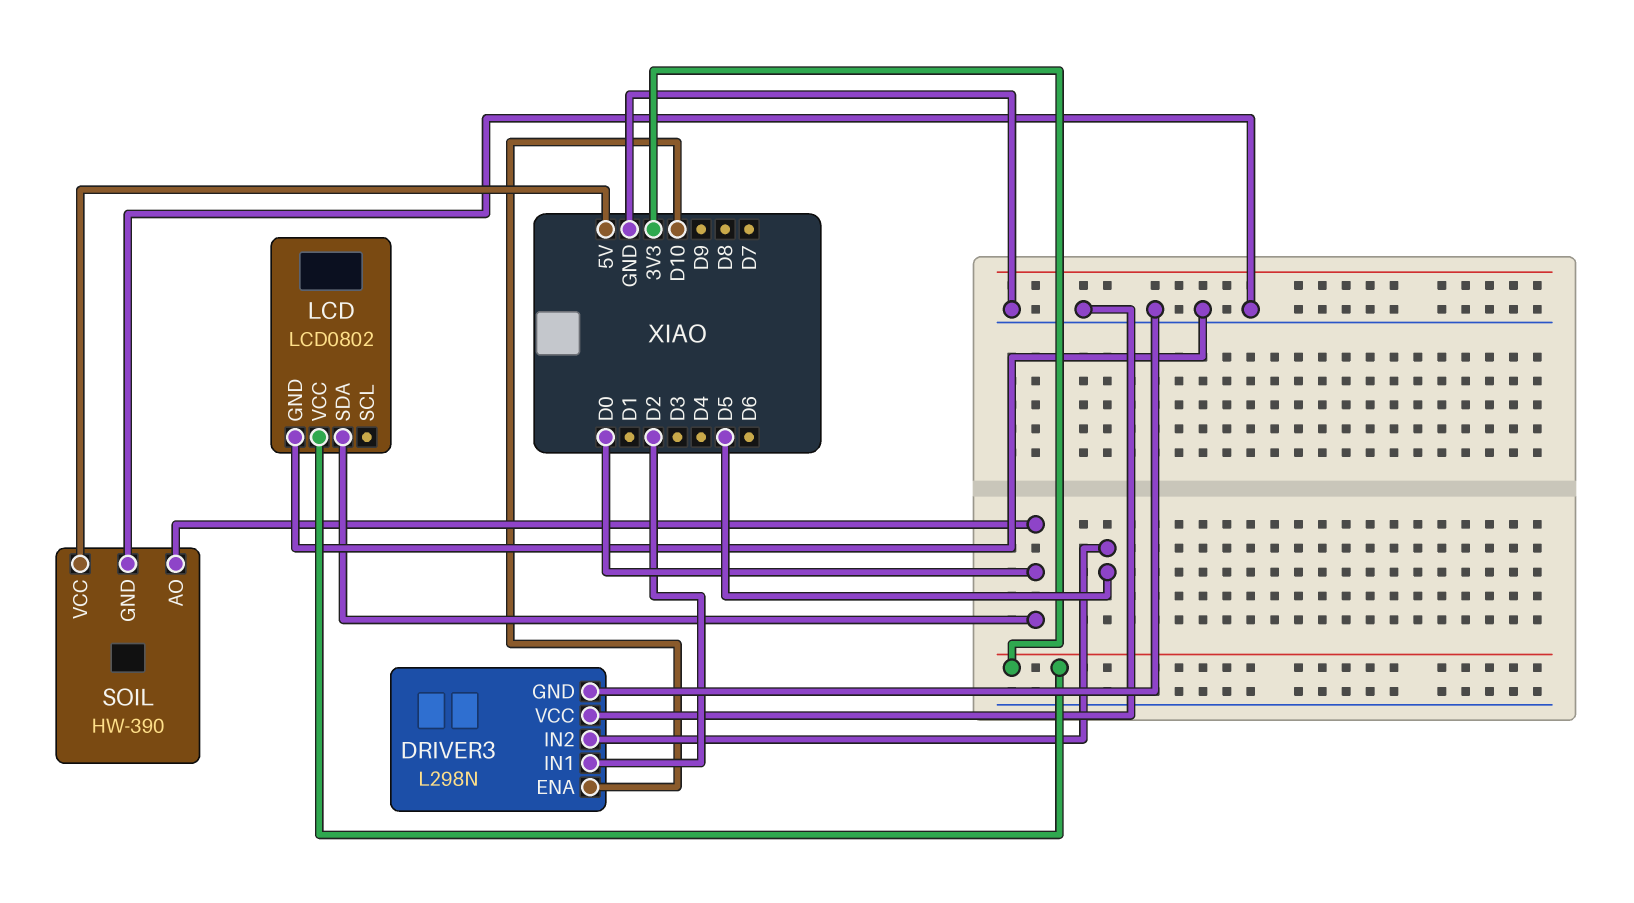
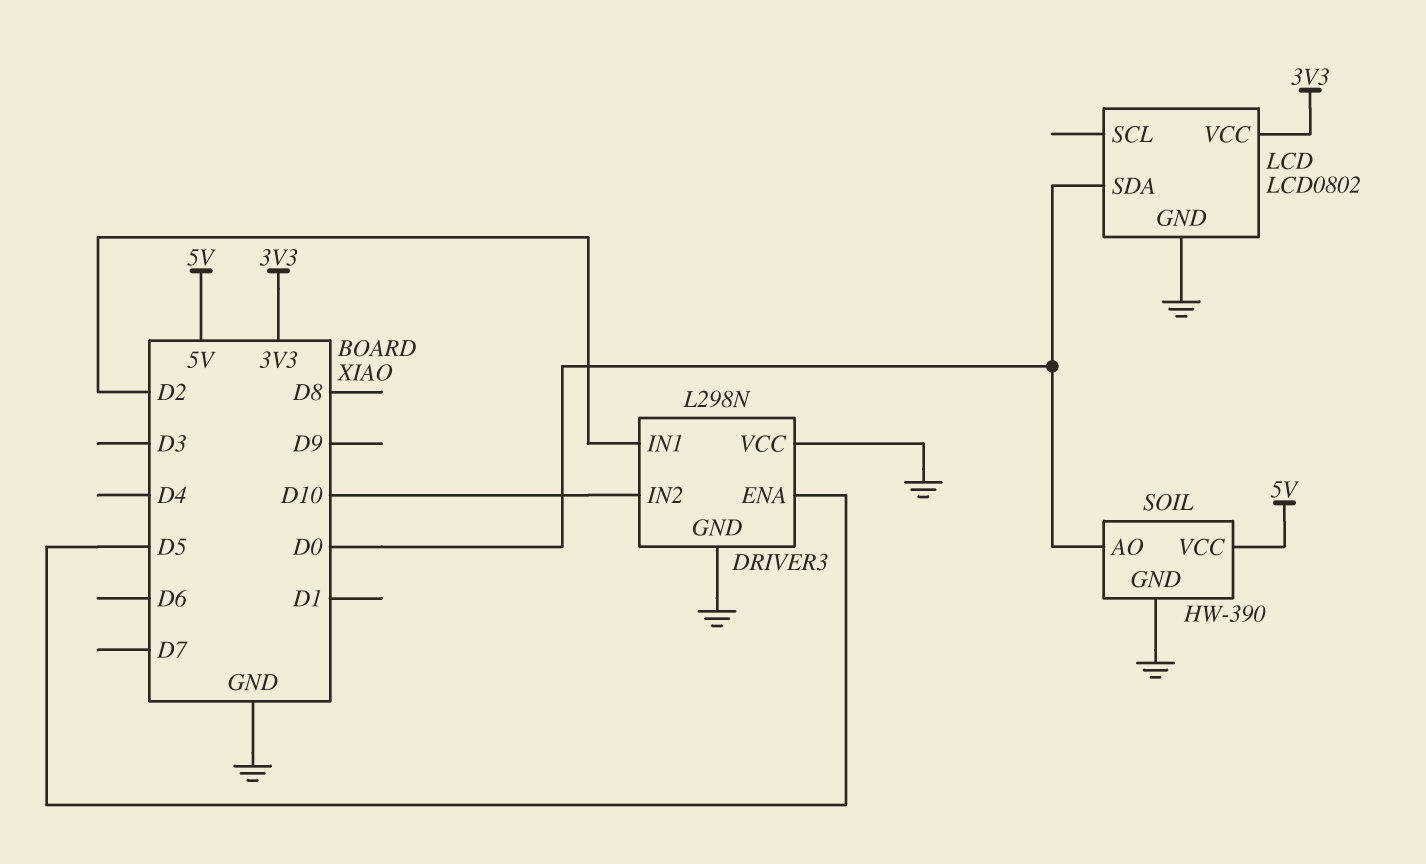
DRIVER3 pin ENA: D10 -> D5
DRIVER3 pin IN2: D5 -> D10

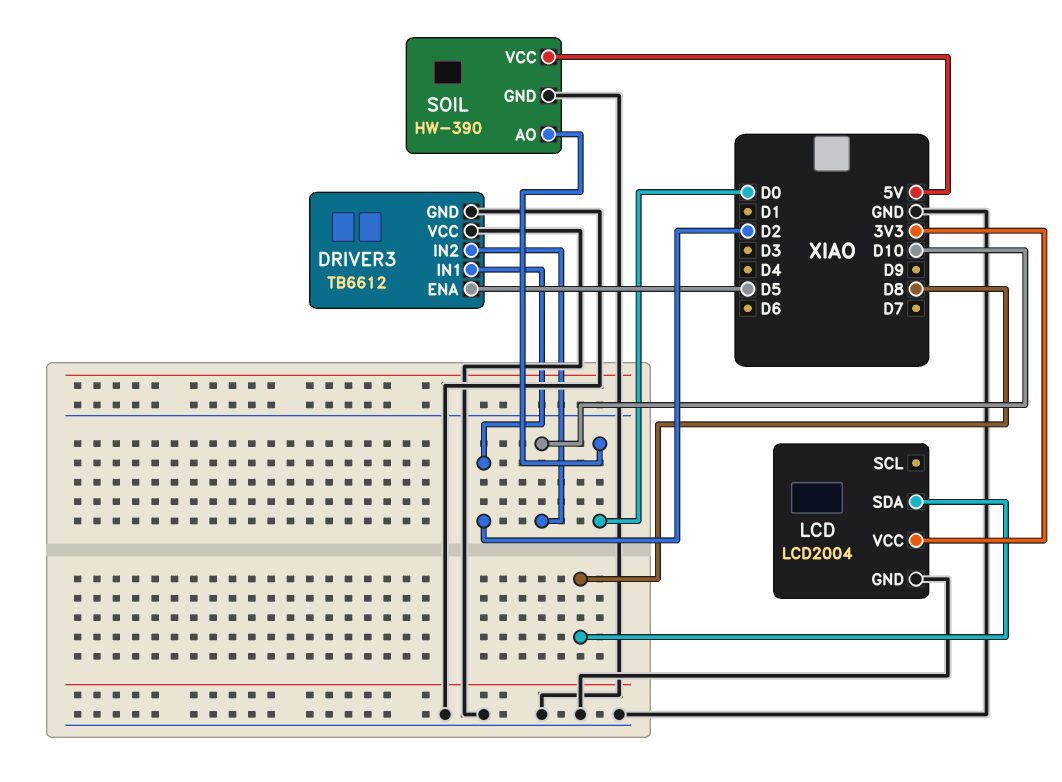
DRIVER3: L298N -> TB6612
LCD: LCD0802 -> LCD2004
LCD pin SDA: D0 -> D8

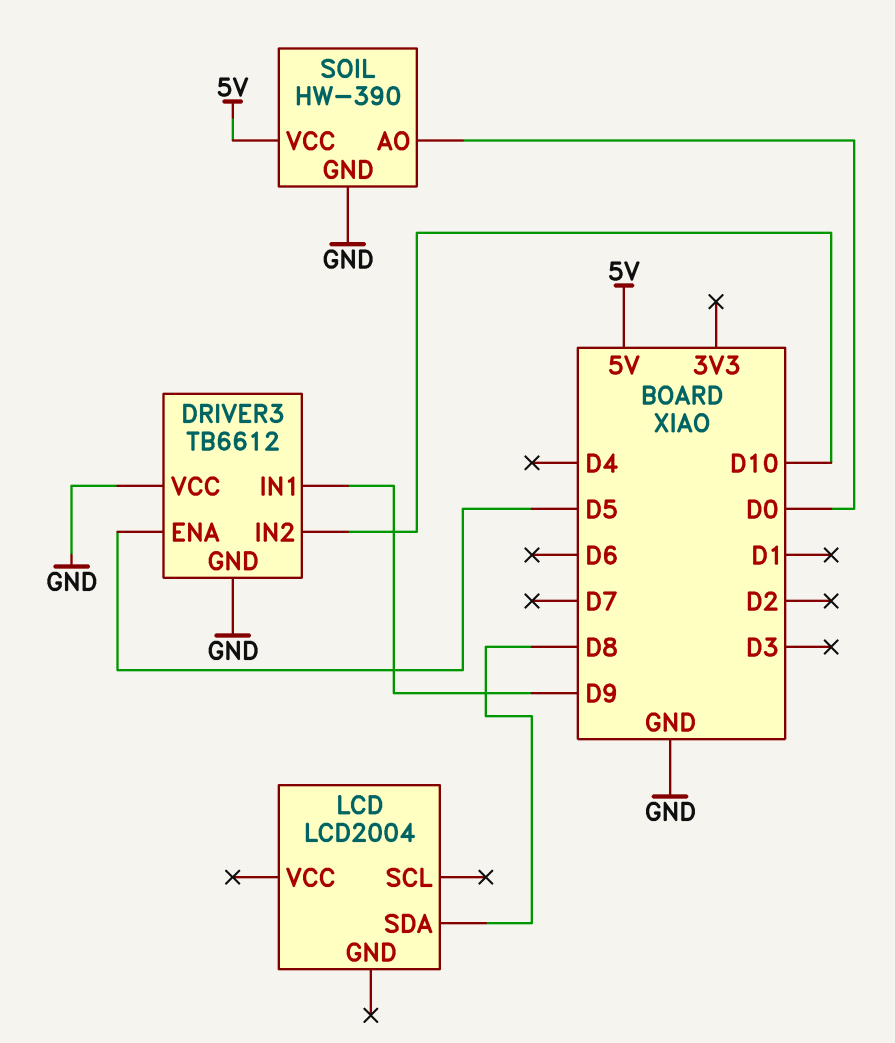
DRIVER3 pin IN1: D2 -> D9
LCD pin GND: GND -> none
LCD pin VCC: 3V3 -> none

